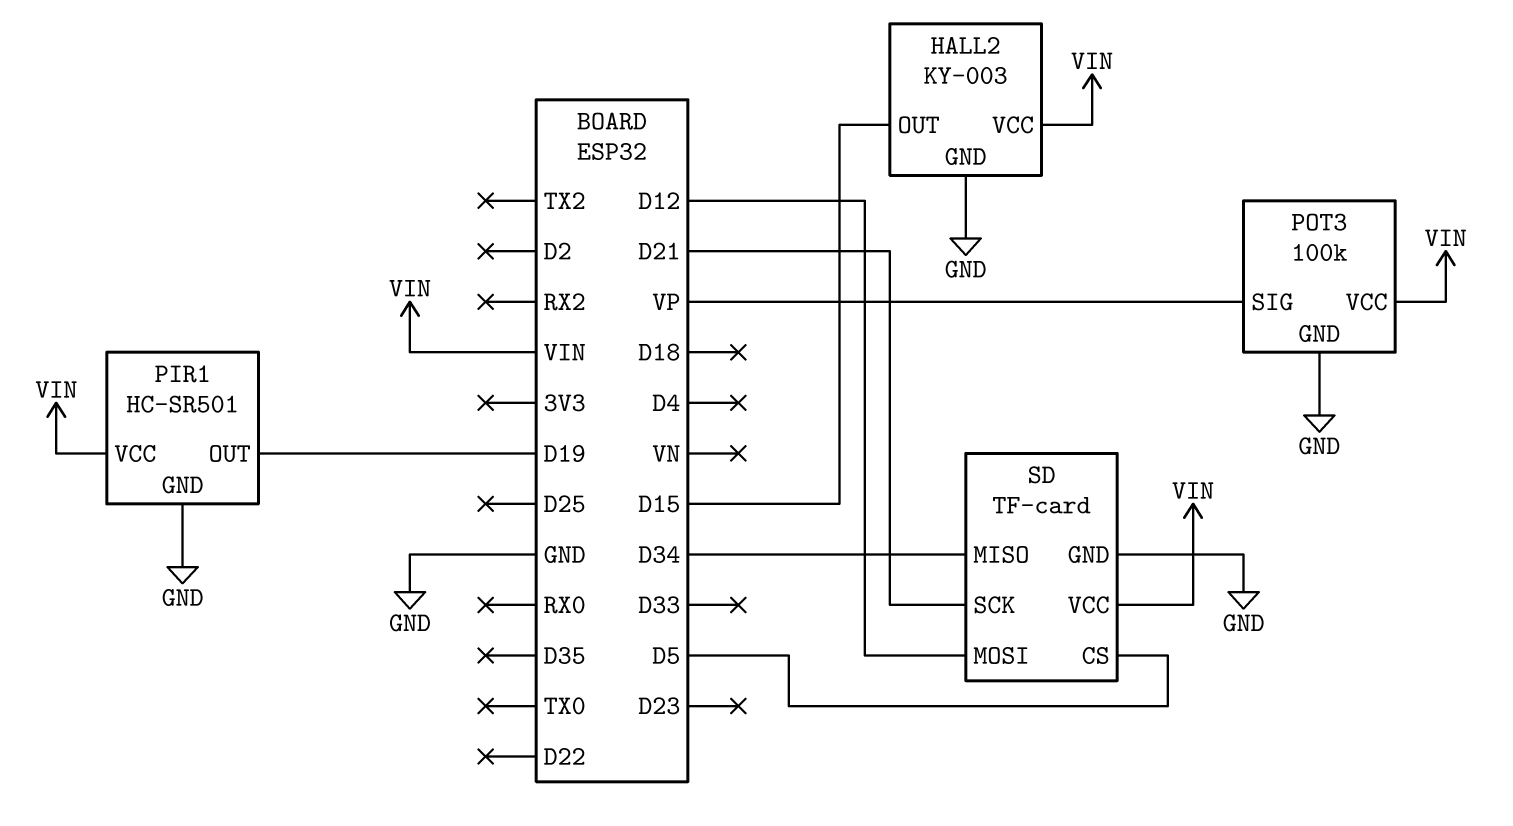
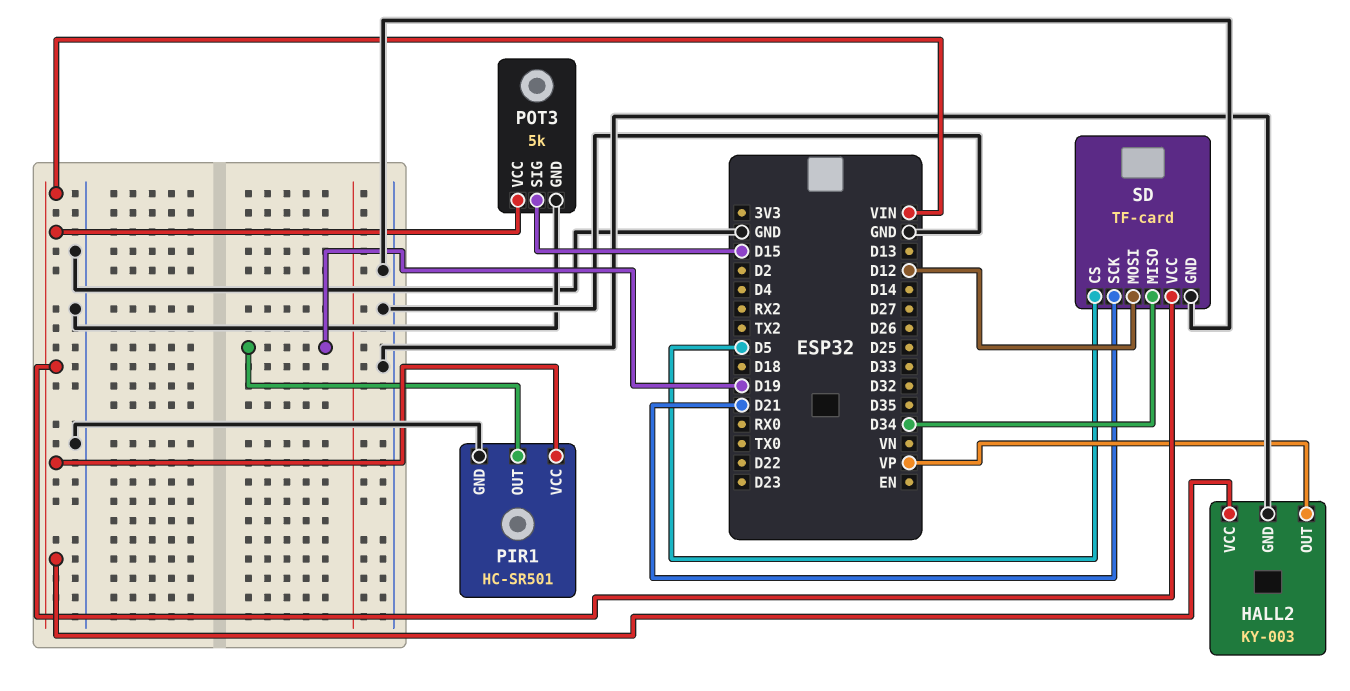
HALL2 pin OUT: D15 -> VP
POT3: 100k -> 5k
POT3 pin SIG: VP -> D15

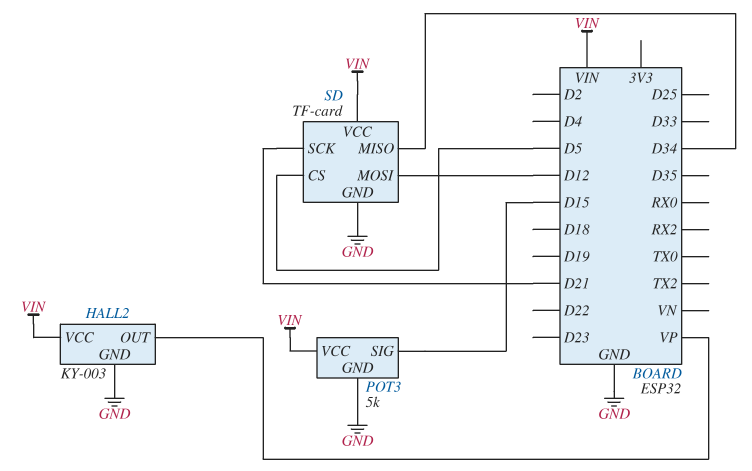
PIR1: HC-SR501 -> none
PIR1 pin GND: GND -> none
PIR1 pin OUT: D19 -> none
PIR1 pin VCC: VIN -> none

